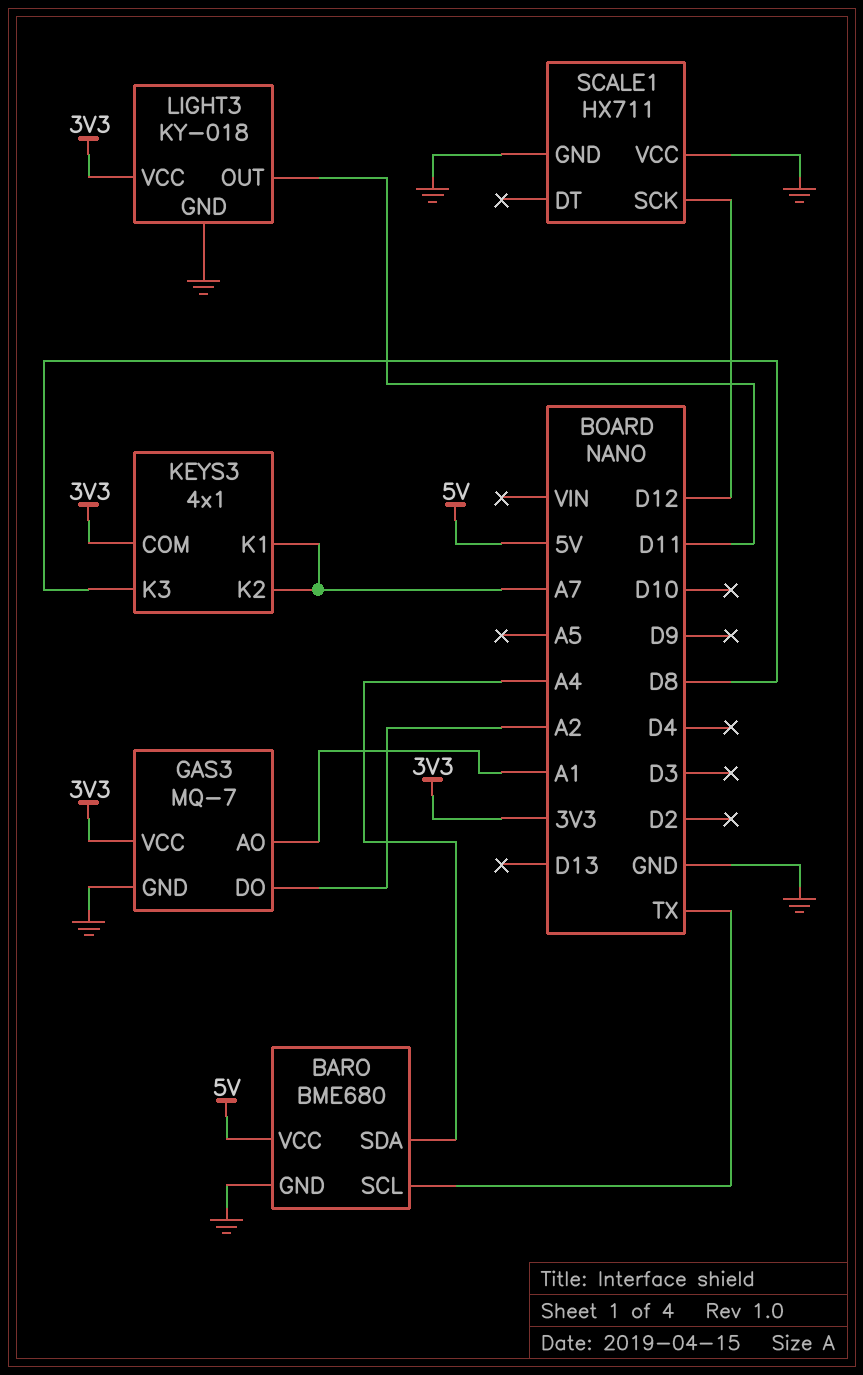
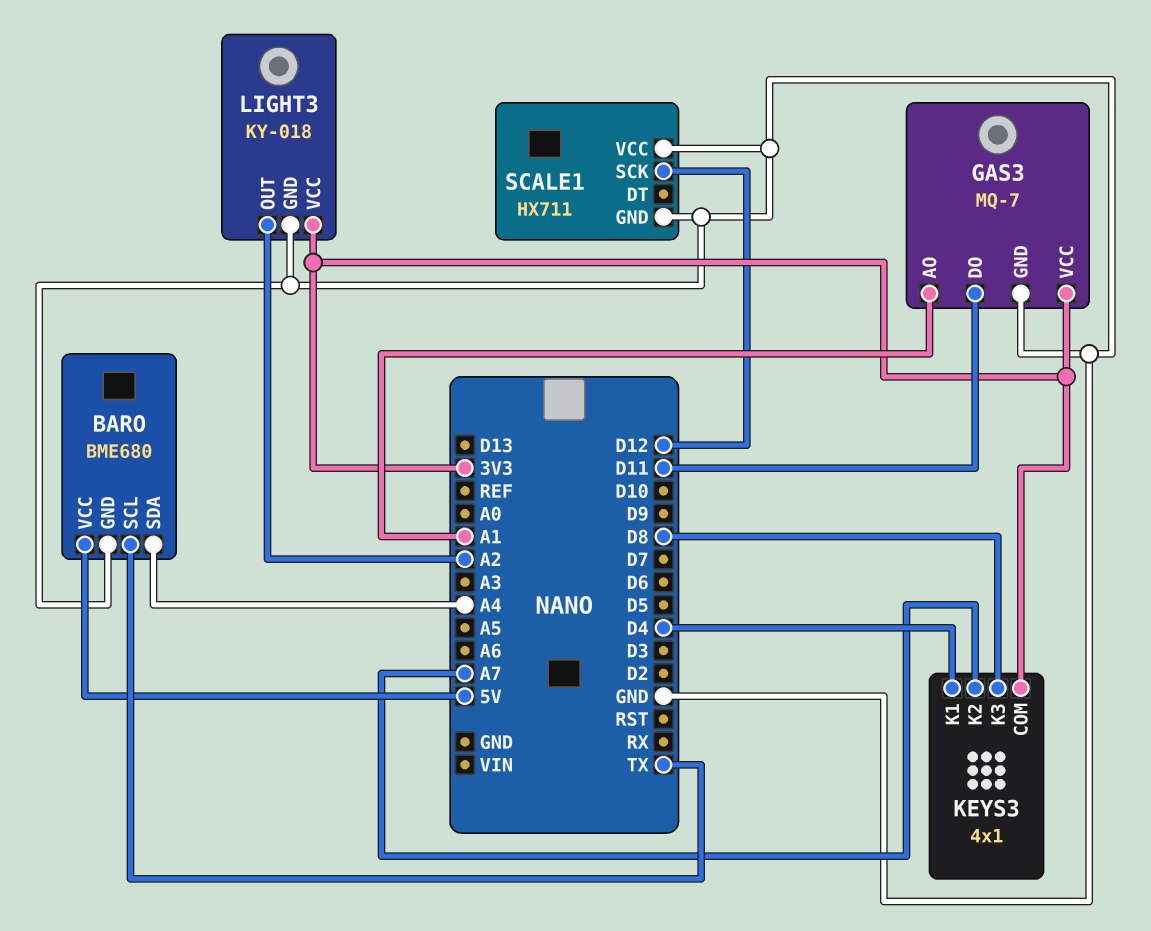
GAS3 pin DO: A2 -> D11
KEYS3 pin K1: A7 -> D4
LIGHT3 pin OUT: D11 -> A2

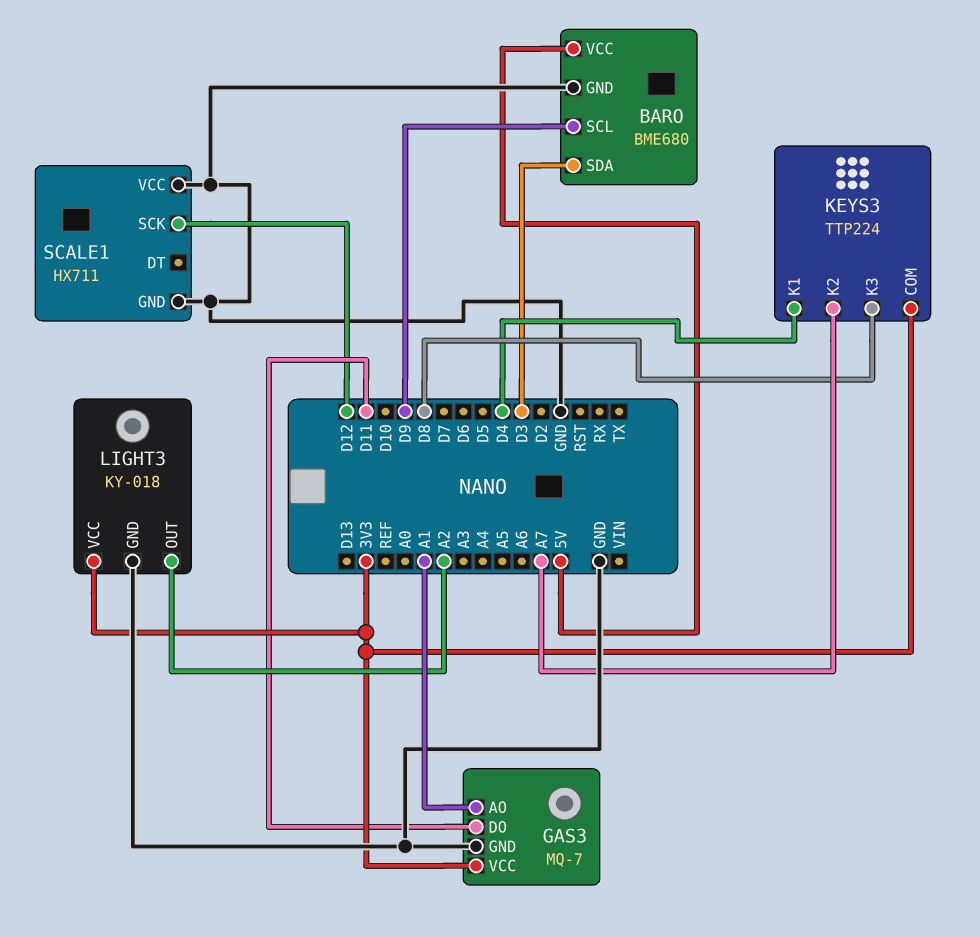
BARO pin SCL: TX -> D9
BARO pin SDA: A4 -> D3
KEYS3: 4x1 -> TTP224

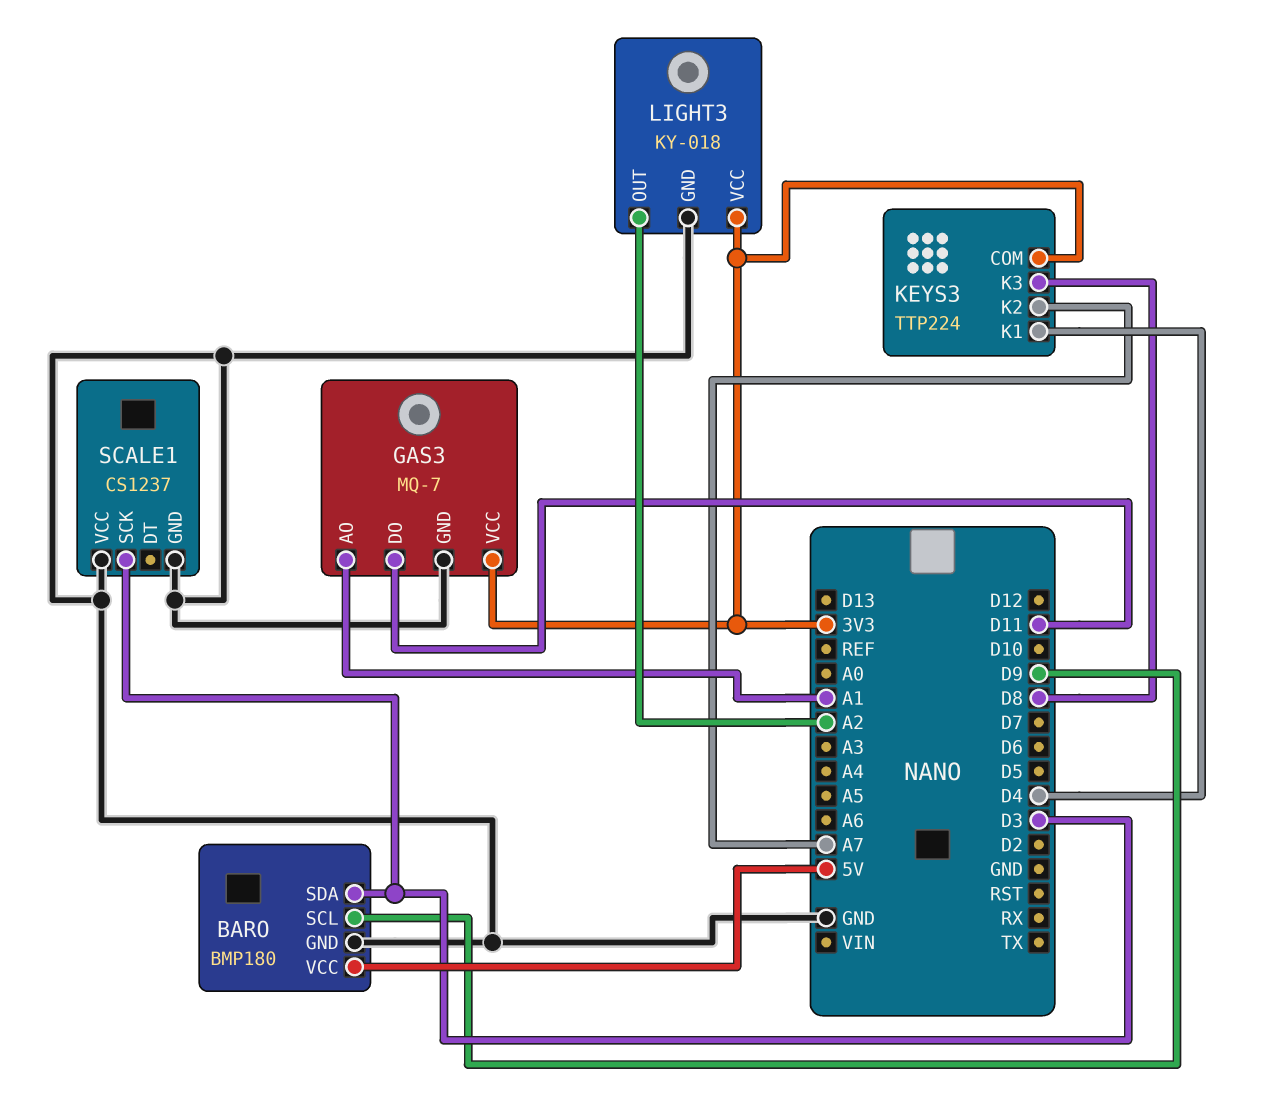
BARO: BME680 -> BMP180
SCALE1: HX711 -> CS1237
SCALE1 pin SCK: D12 -> D3

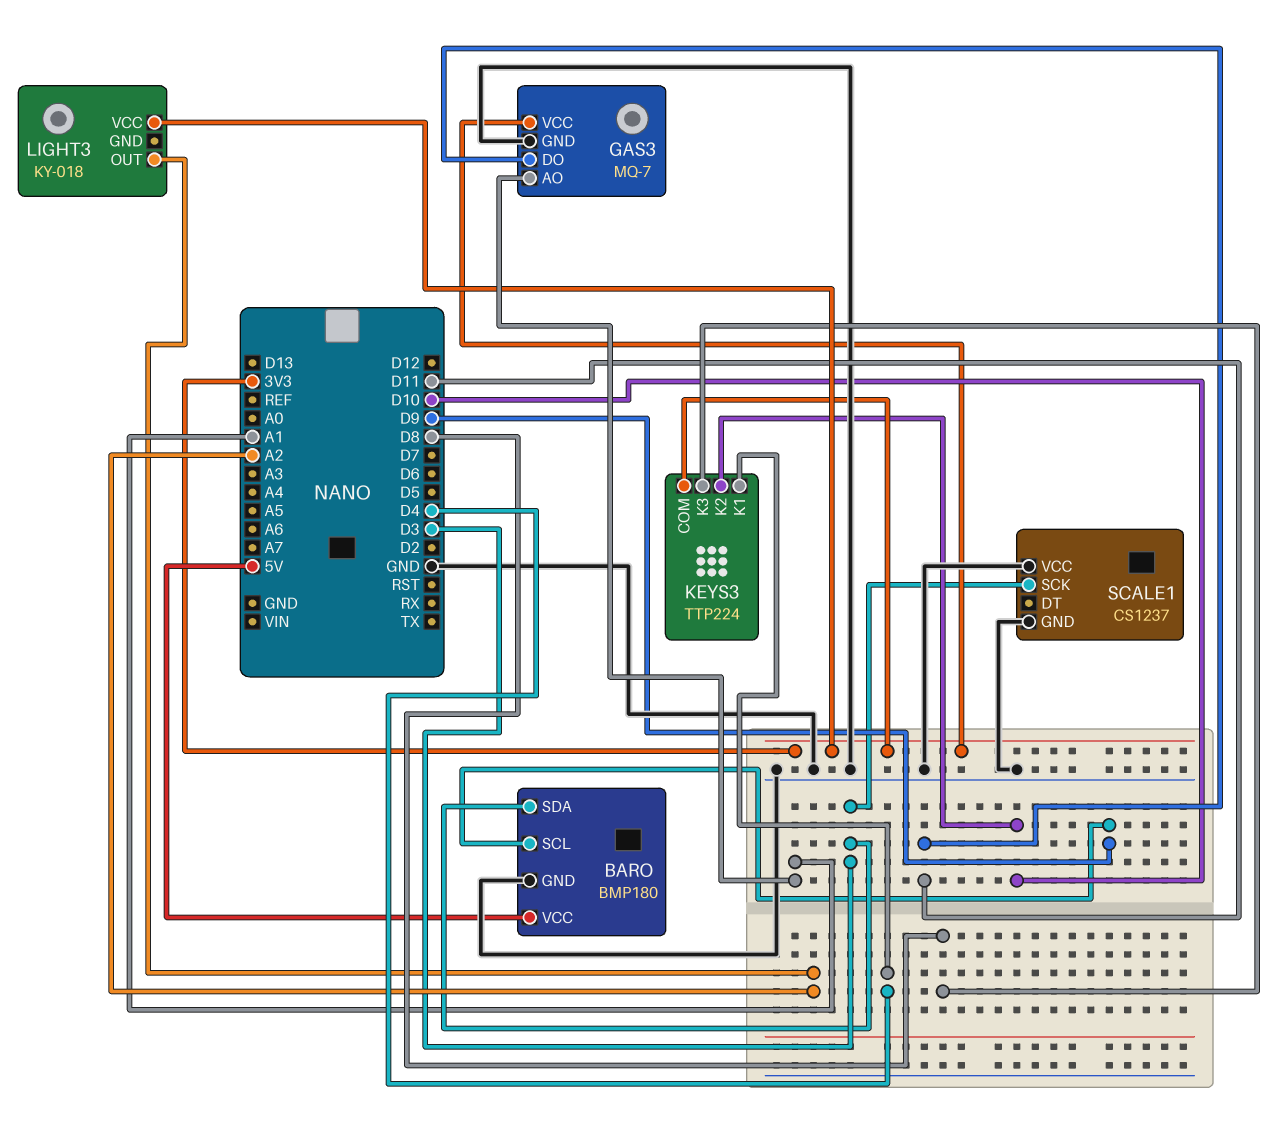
KEYS3 pin K2: A7 -> D10
LIGHT3 pin GND: GND -> none

